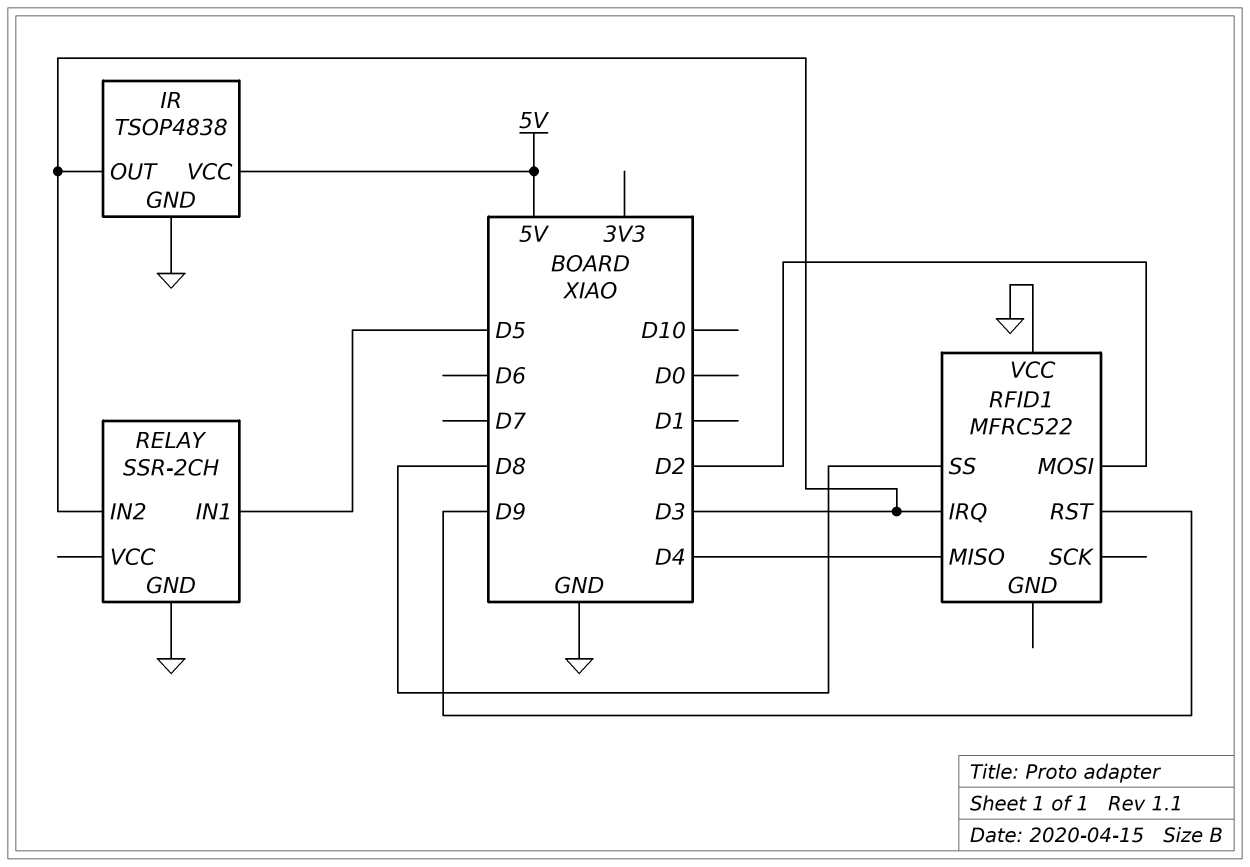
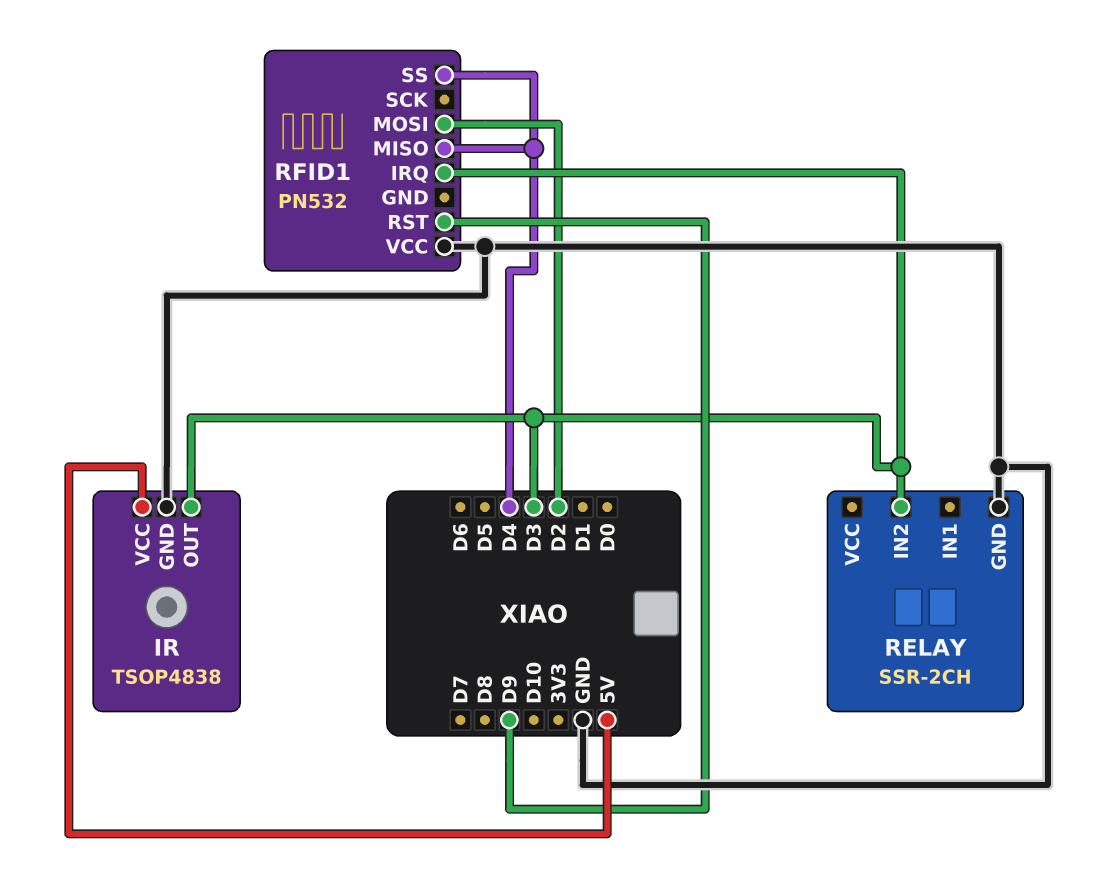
RELAY pin IN1: D5 -> none
RFID1: MFRC522 -> PN532
RFID1 pin SS: D8 -> D4

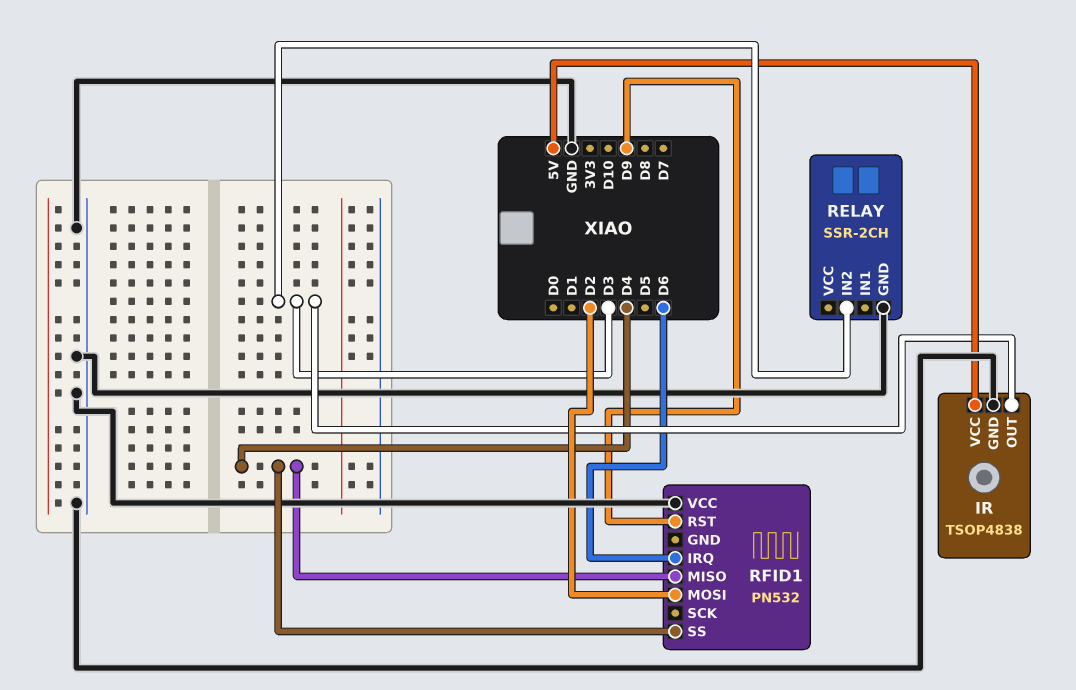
RFID1 pin IRQ: D3 -> D6

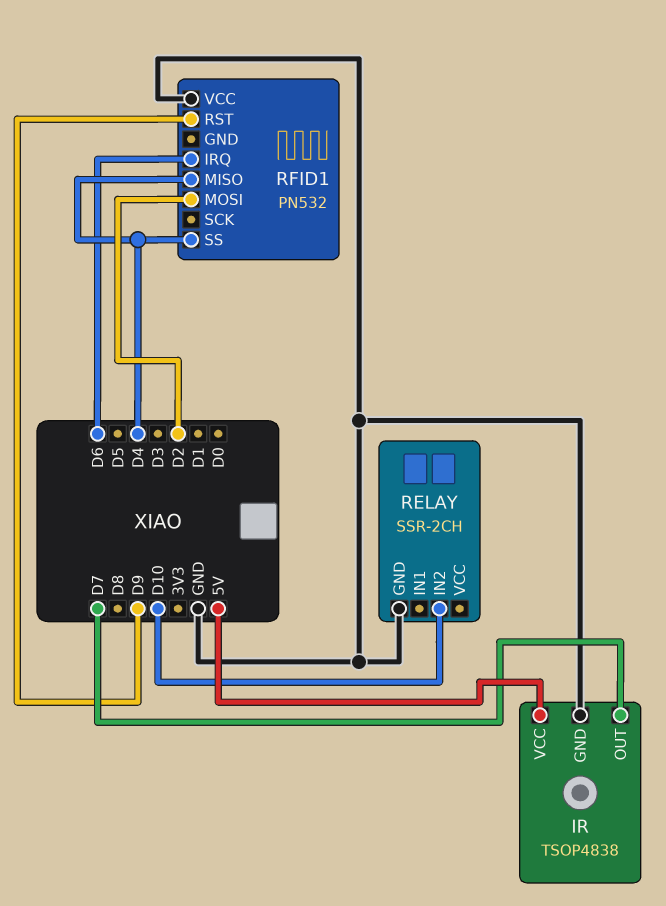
IR pin OUT: D3 -> D7
RELAY pin IN2: D3 -> D10

